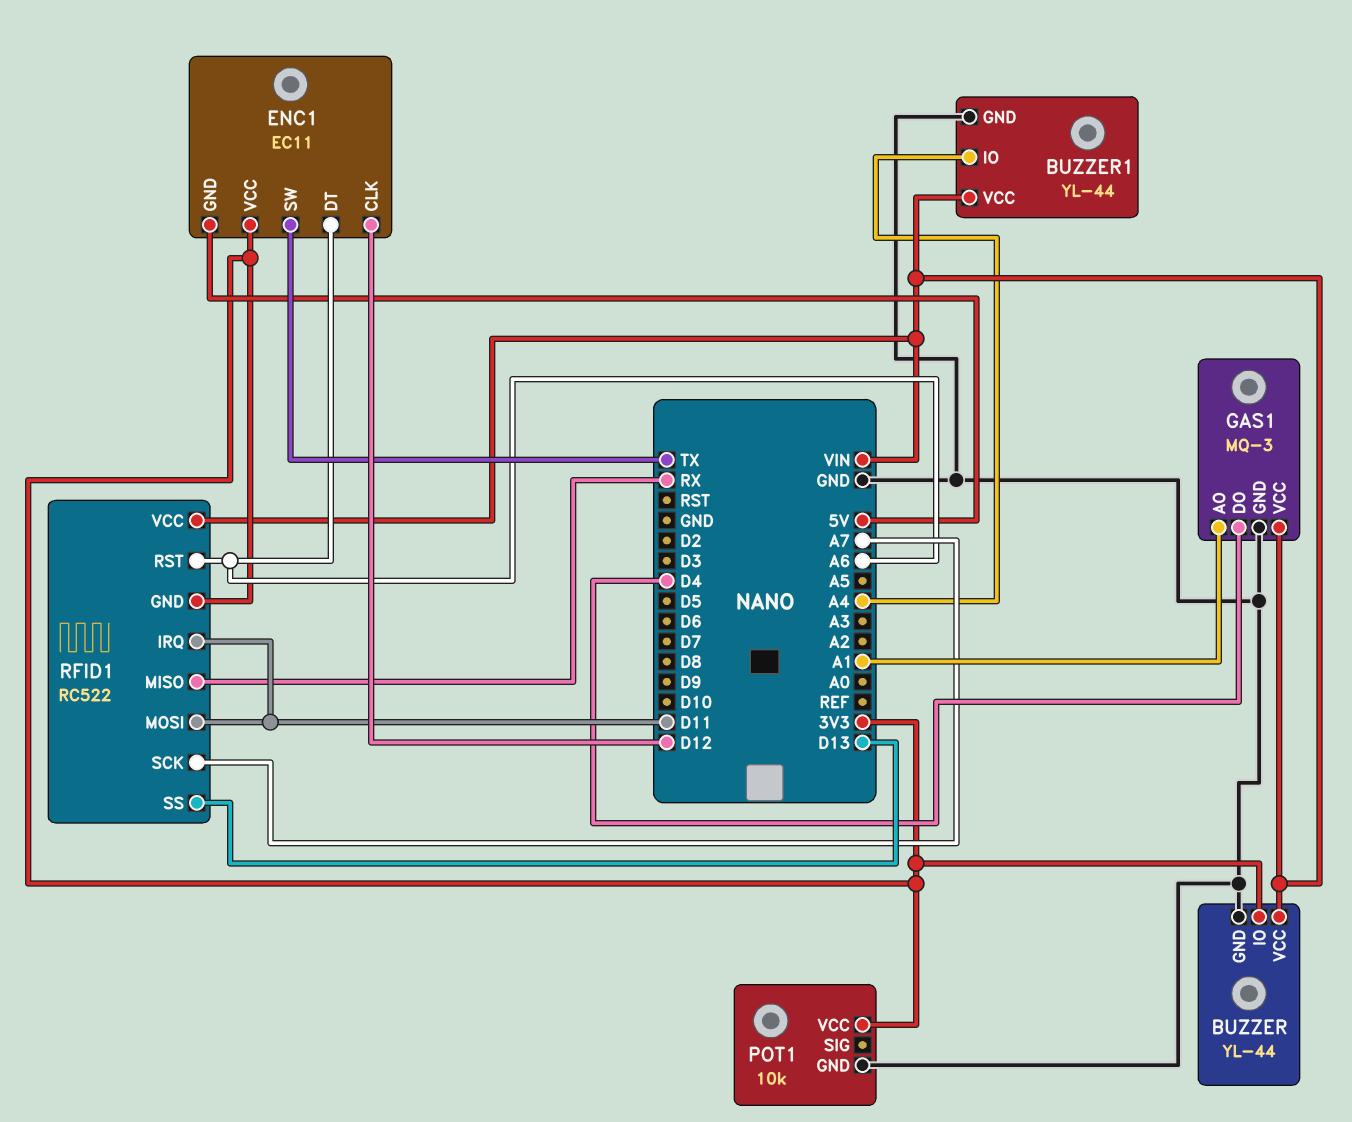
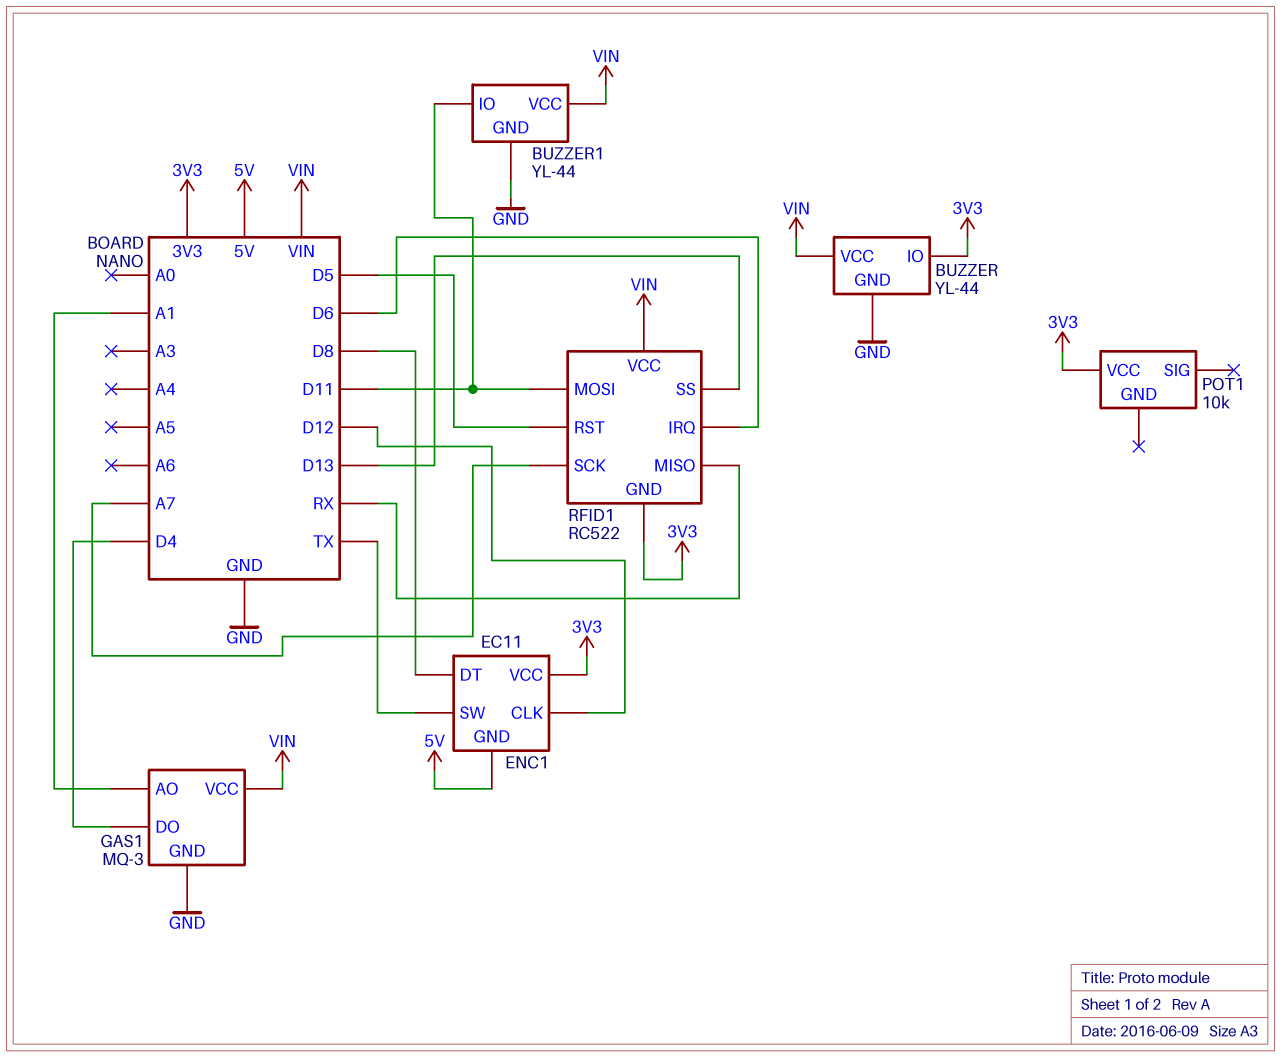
BUZZER1 pin IO: A4 -> D11
ENC1 pin DT: A6 -> D8
POT1 pin GND: GND -> none
RFID1 pin IRQ: D11 -> D6
RFID1 pin RST: A6 -> D5

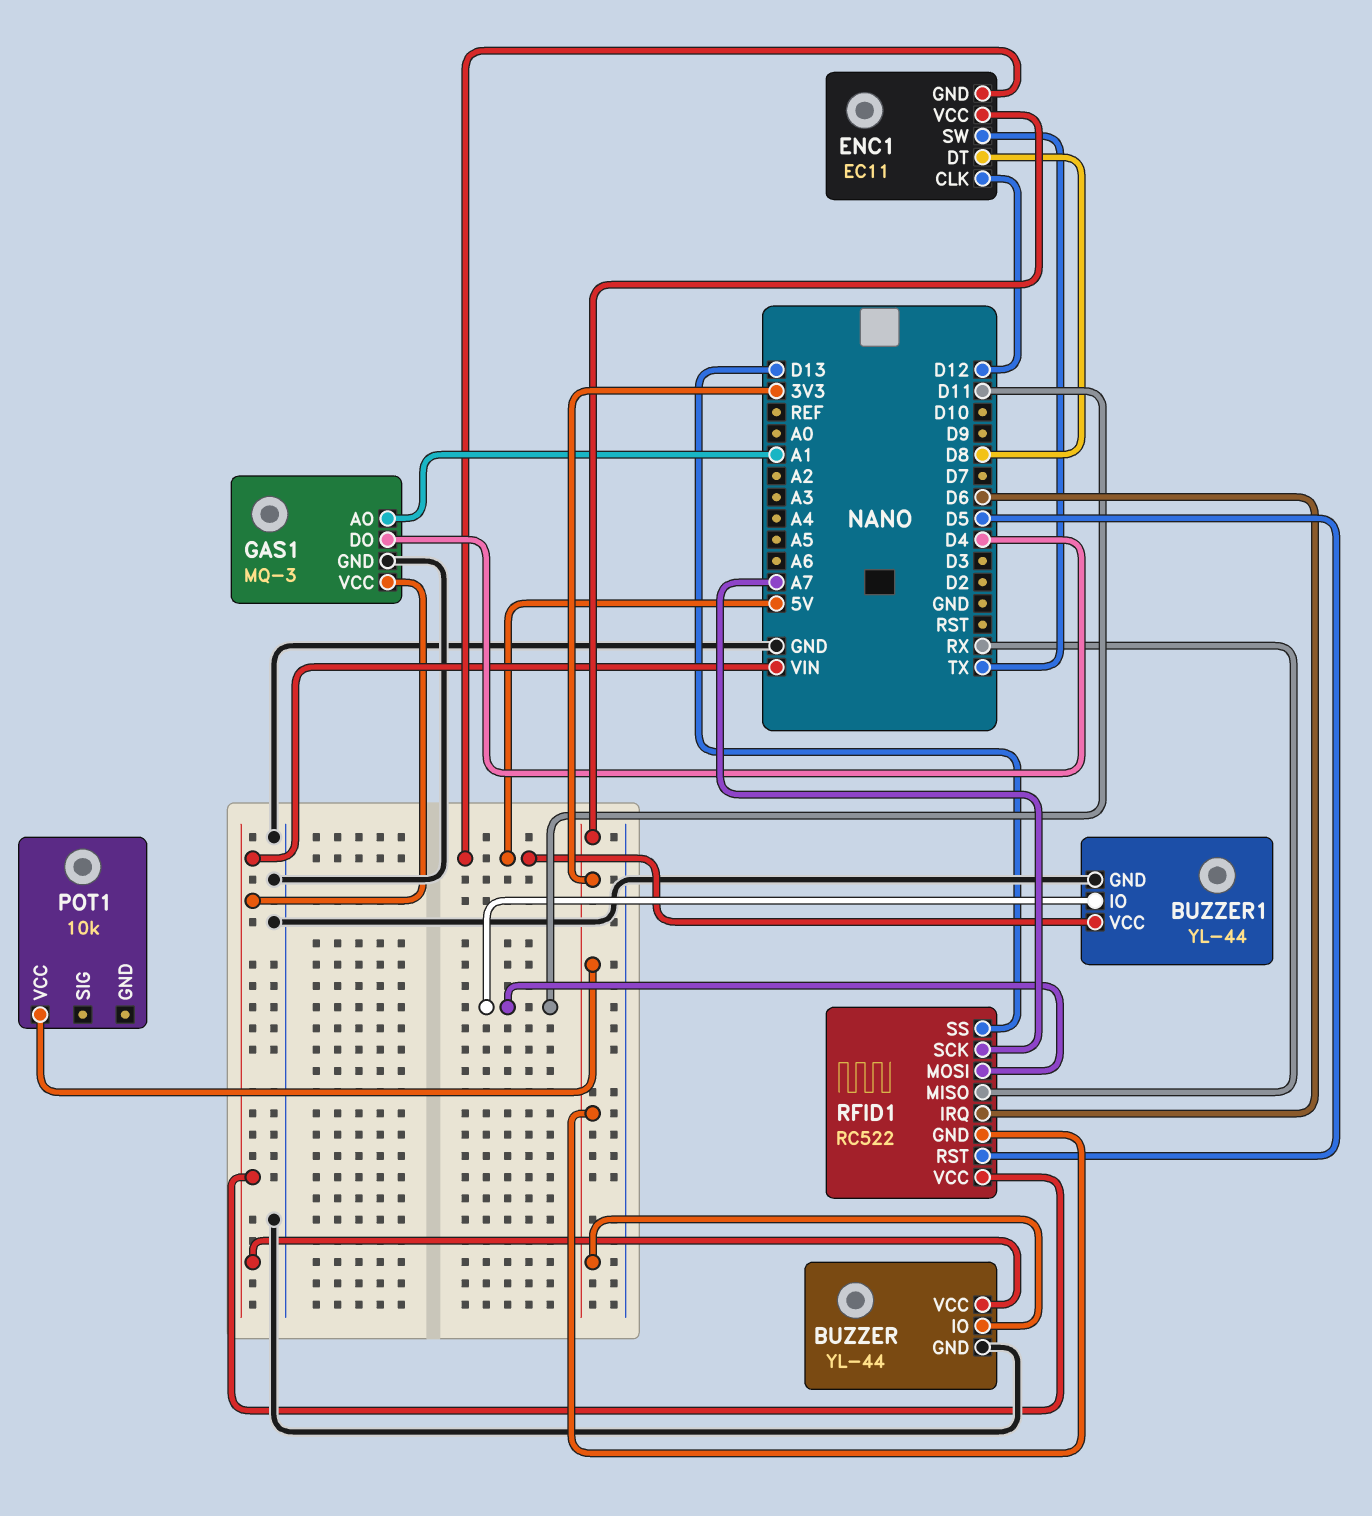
BUZZER1 pin VCC: VIN -> 5V

